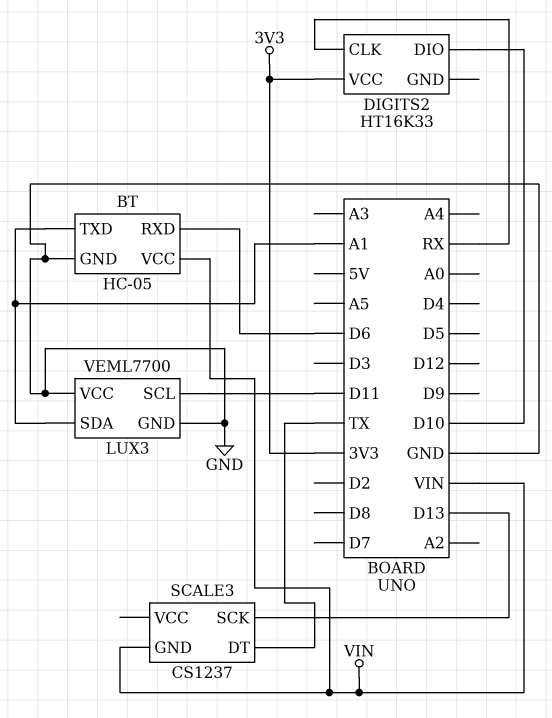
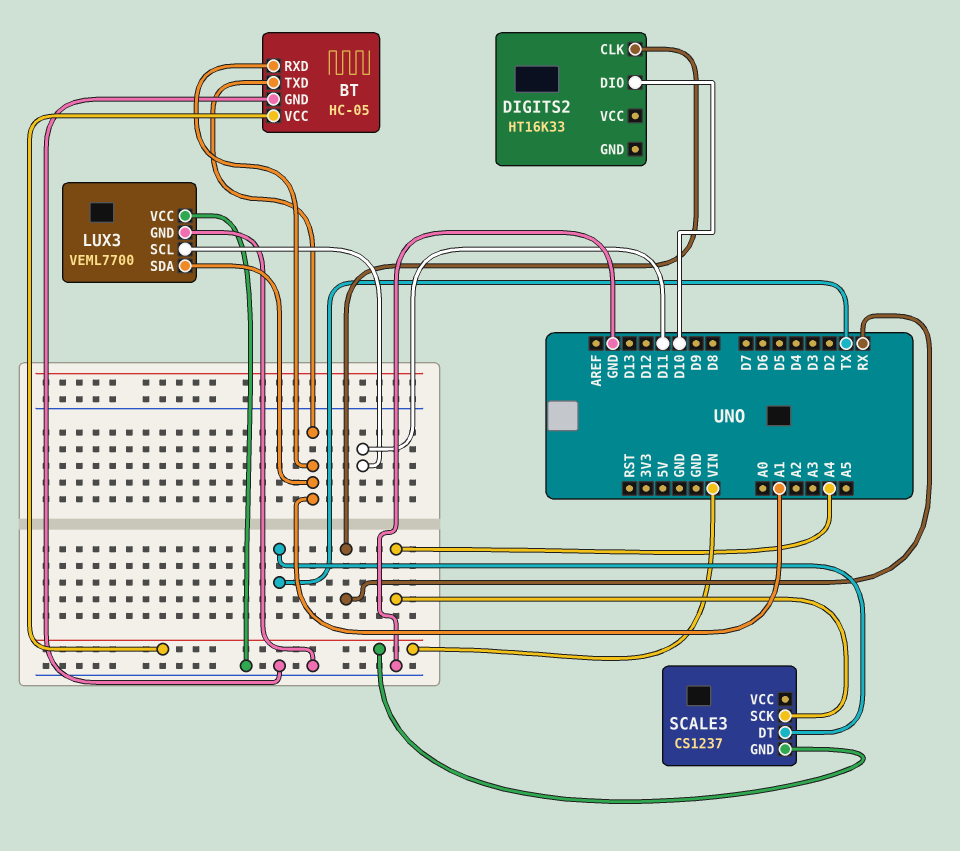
BT pin RXD: D6 -> A1
DIGITS2 pin VCC: 3V3 -> none
SCALE3 pin SCK: D13 -> A4

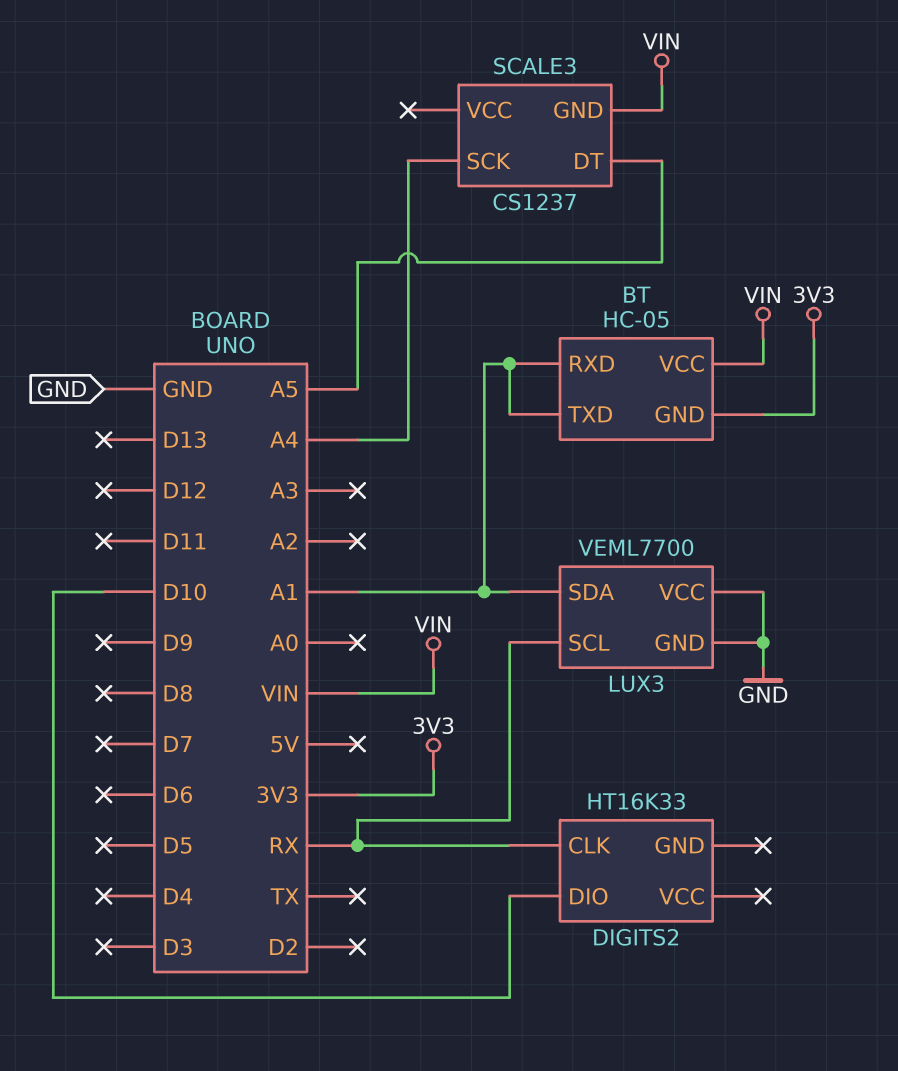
BT pin GND: GND -> 3V3
LUX3 pin SCL: D11 -> RX
SCALE3 pin DT: TX -> A5

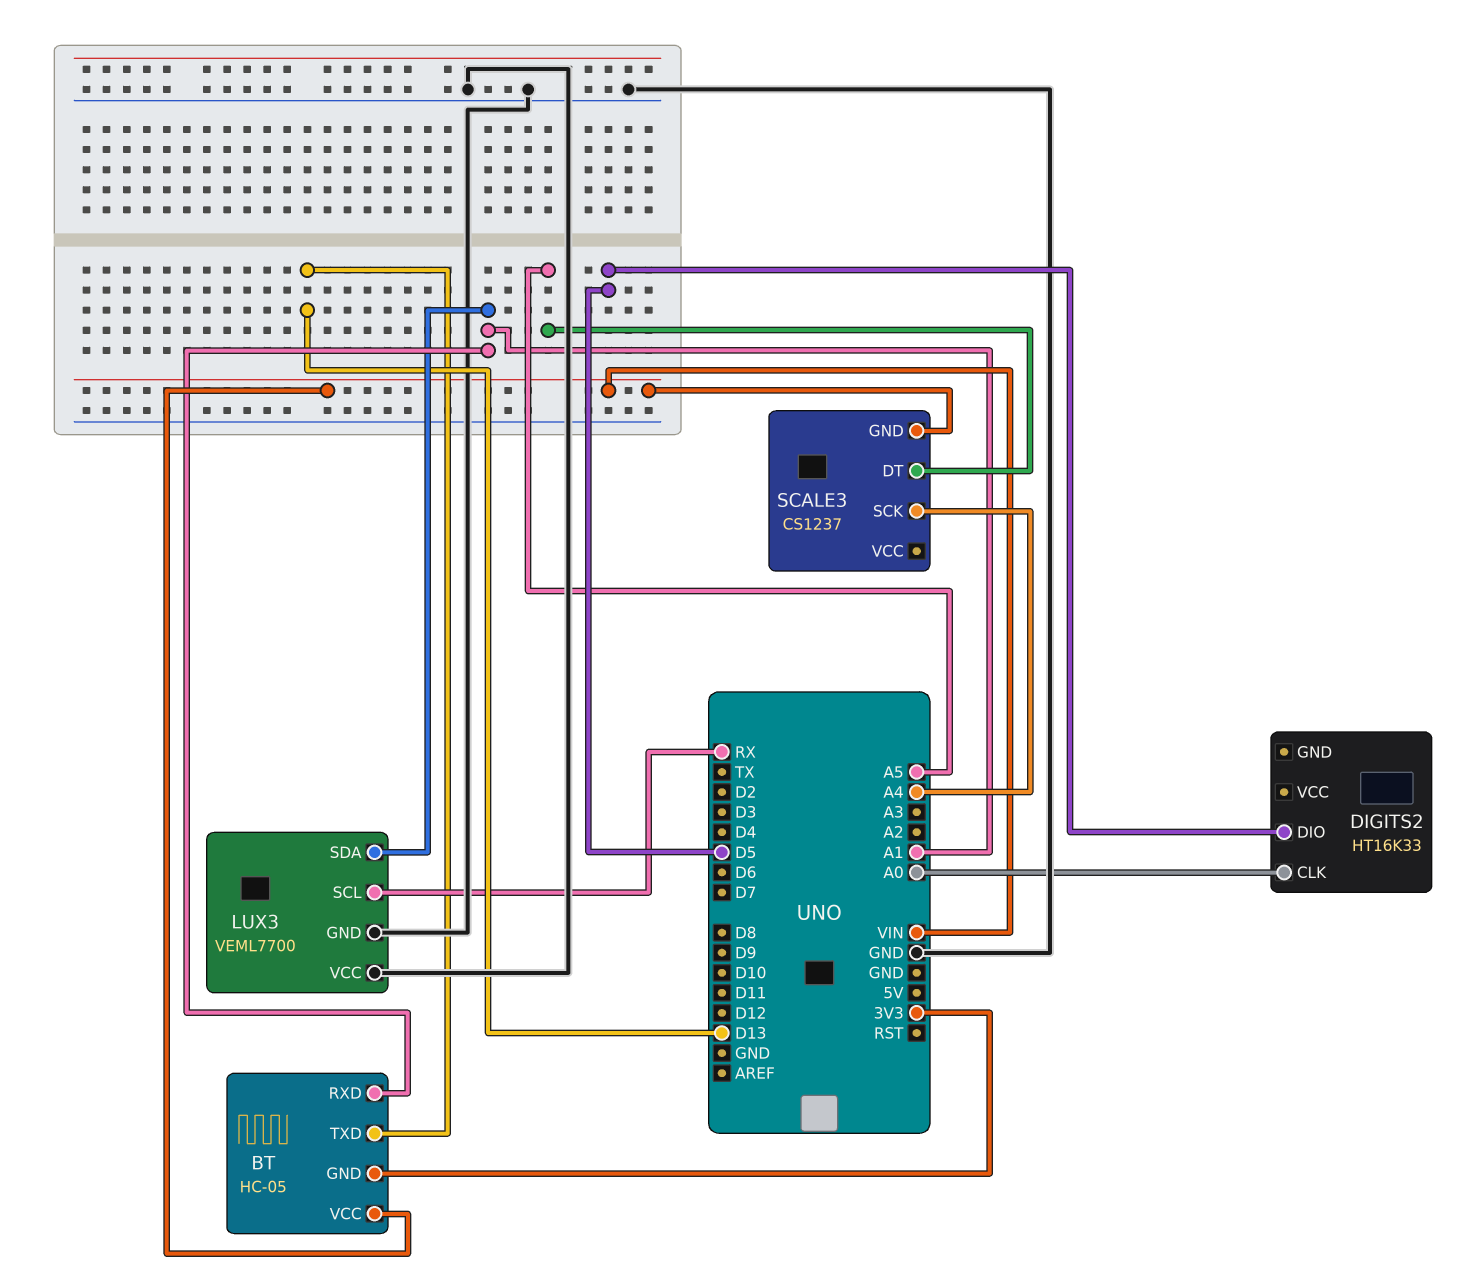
BT pin TXD: A1 -> D13
DIGITS2 pin CLK: RX -> A0
DIGITS2 pin DIO: D10 -> D5

